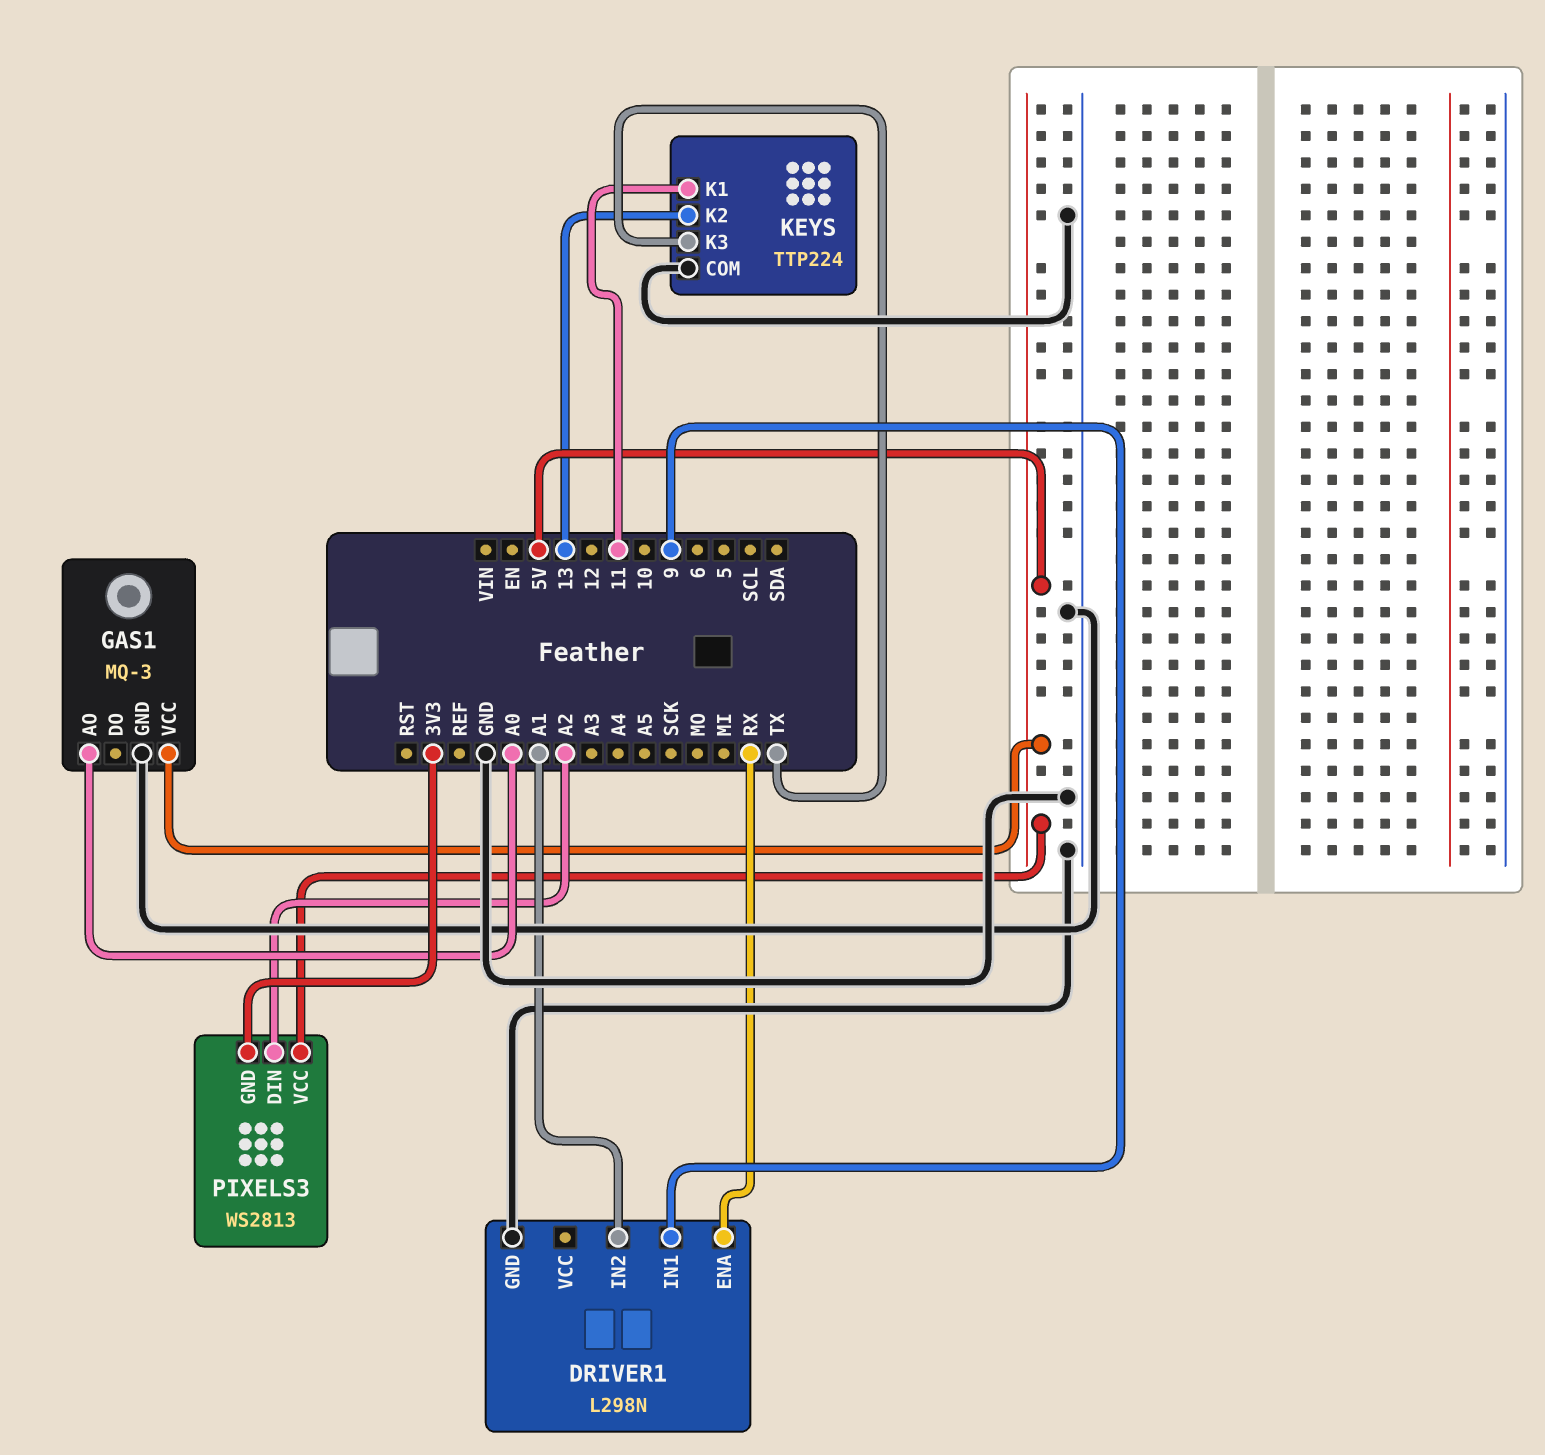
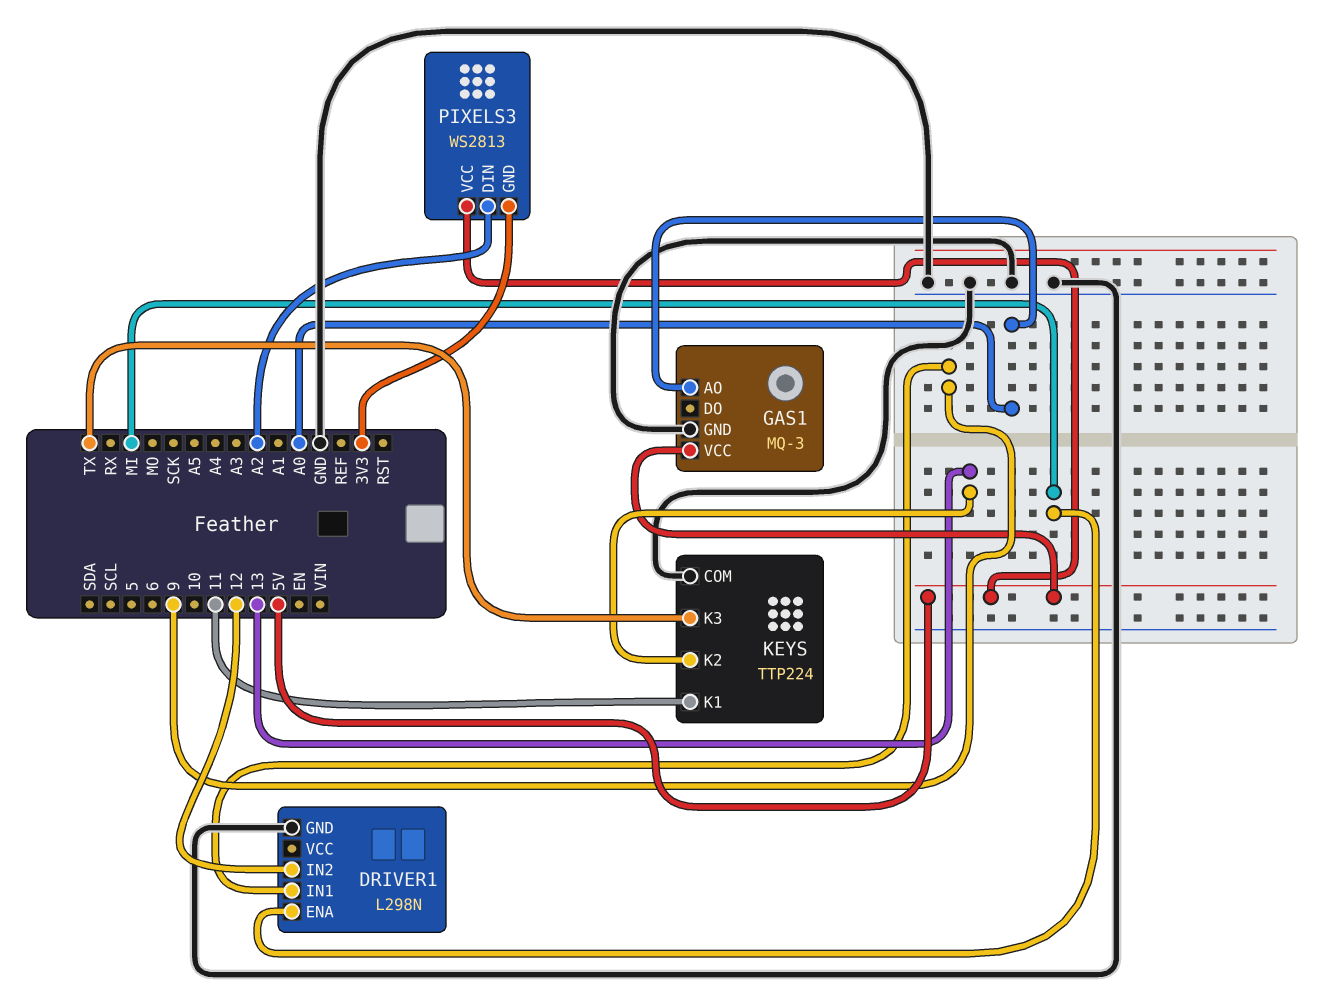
DRIVER1 pin ENA: RX -> MI
DRIVER1 pin IN2: A1 -> 12

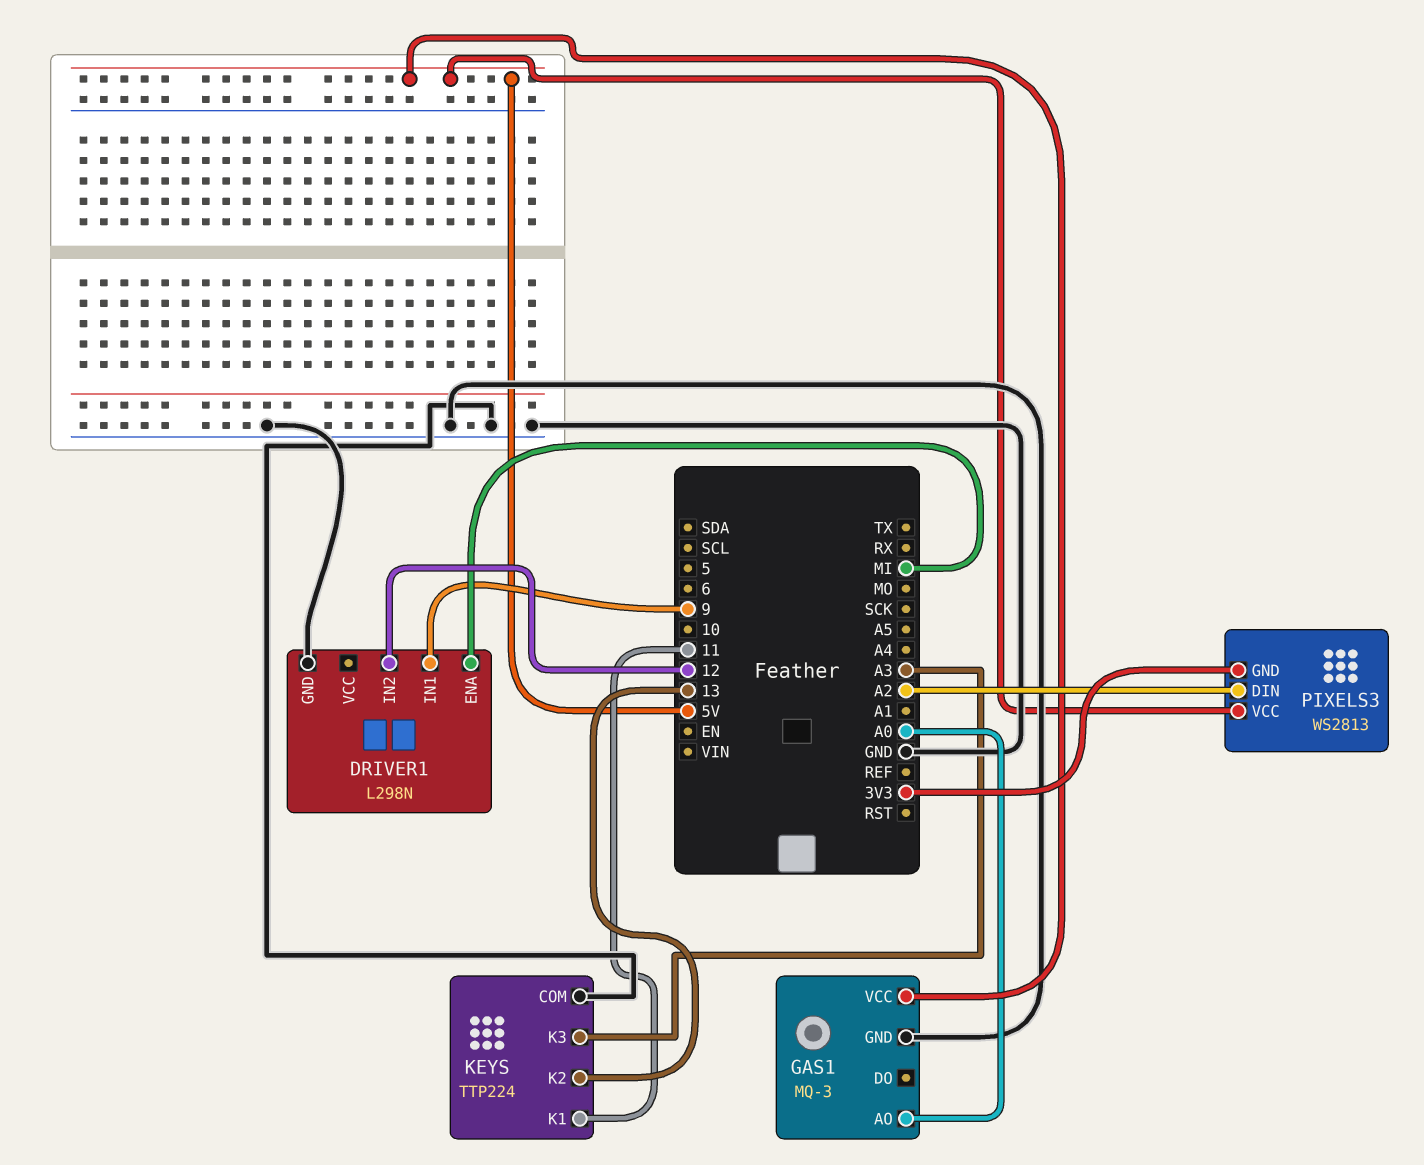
KEYS pin K3: TX -> A3

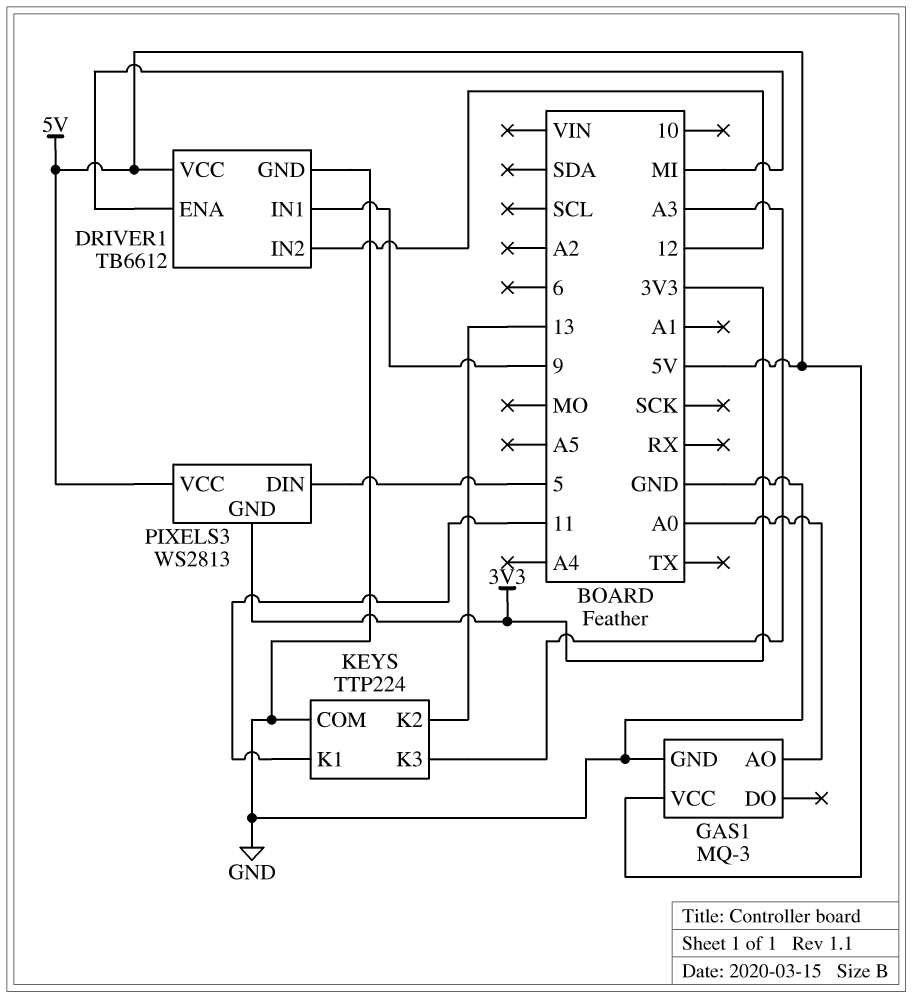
DRIVER1: L298N -> TB6612
DRIVER1 pin VCC: none -> 5V
PIXELS3 pin DIN: A2 -> 5

